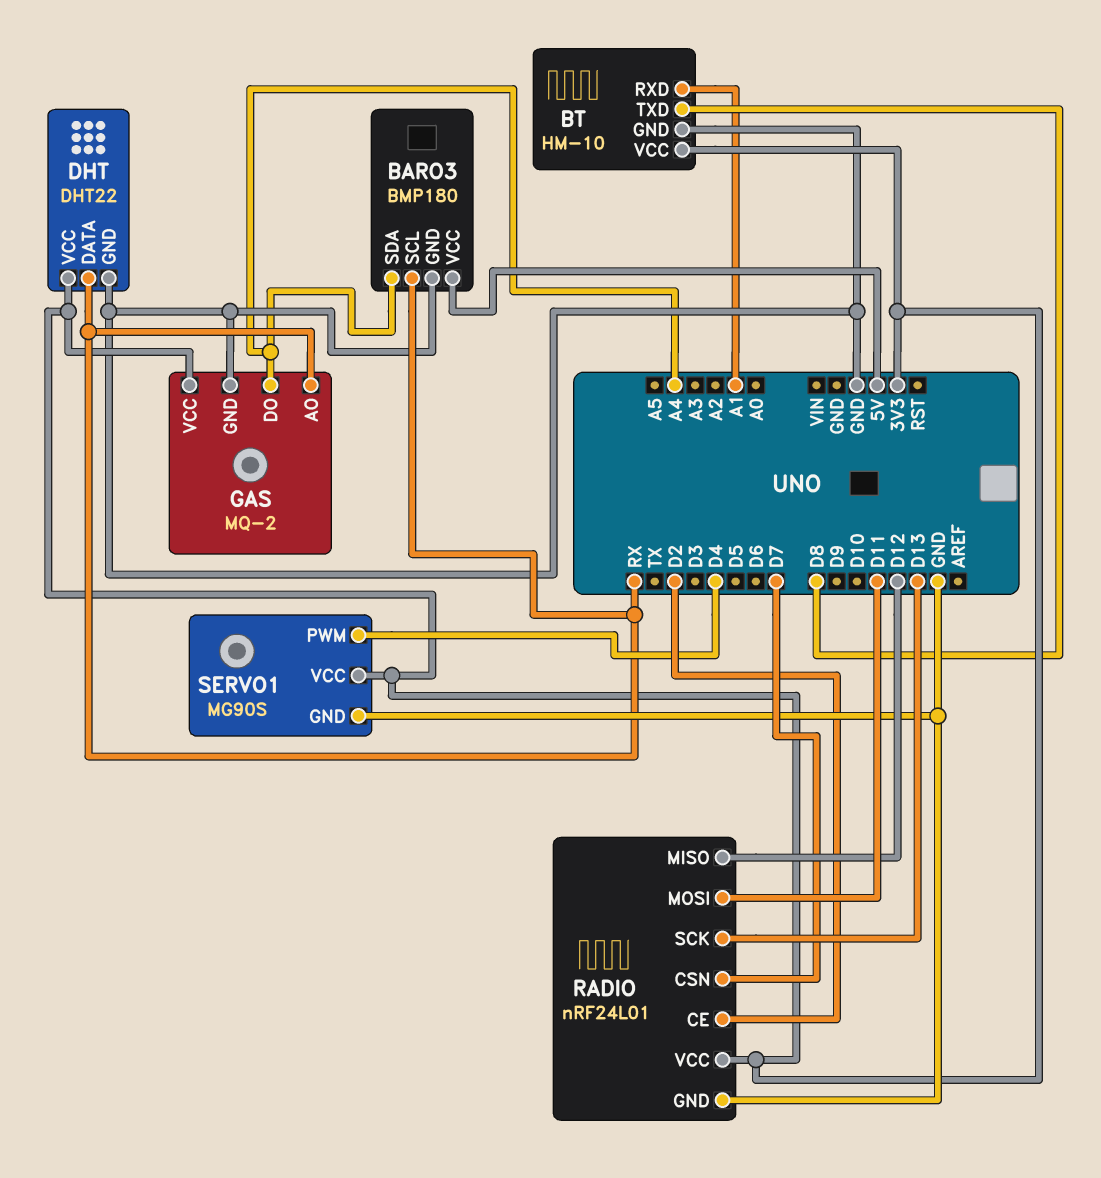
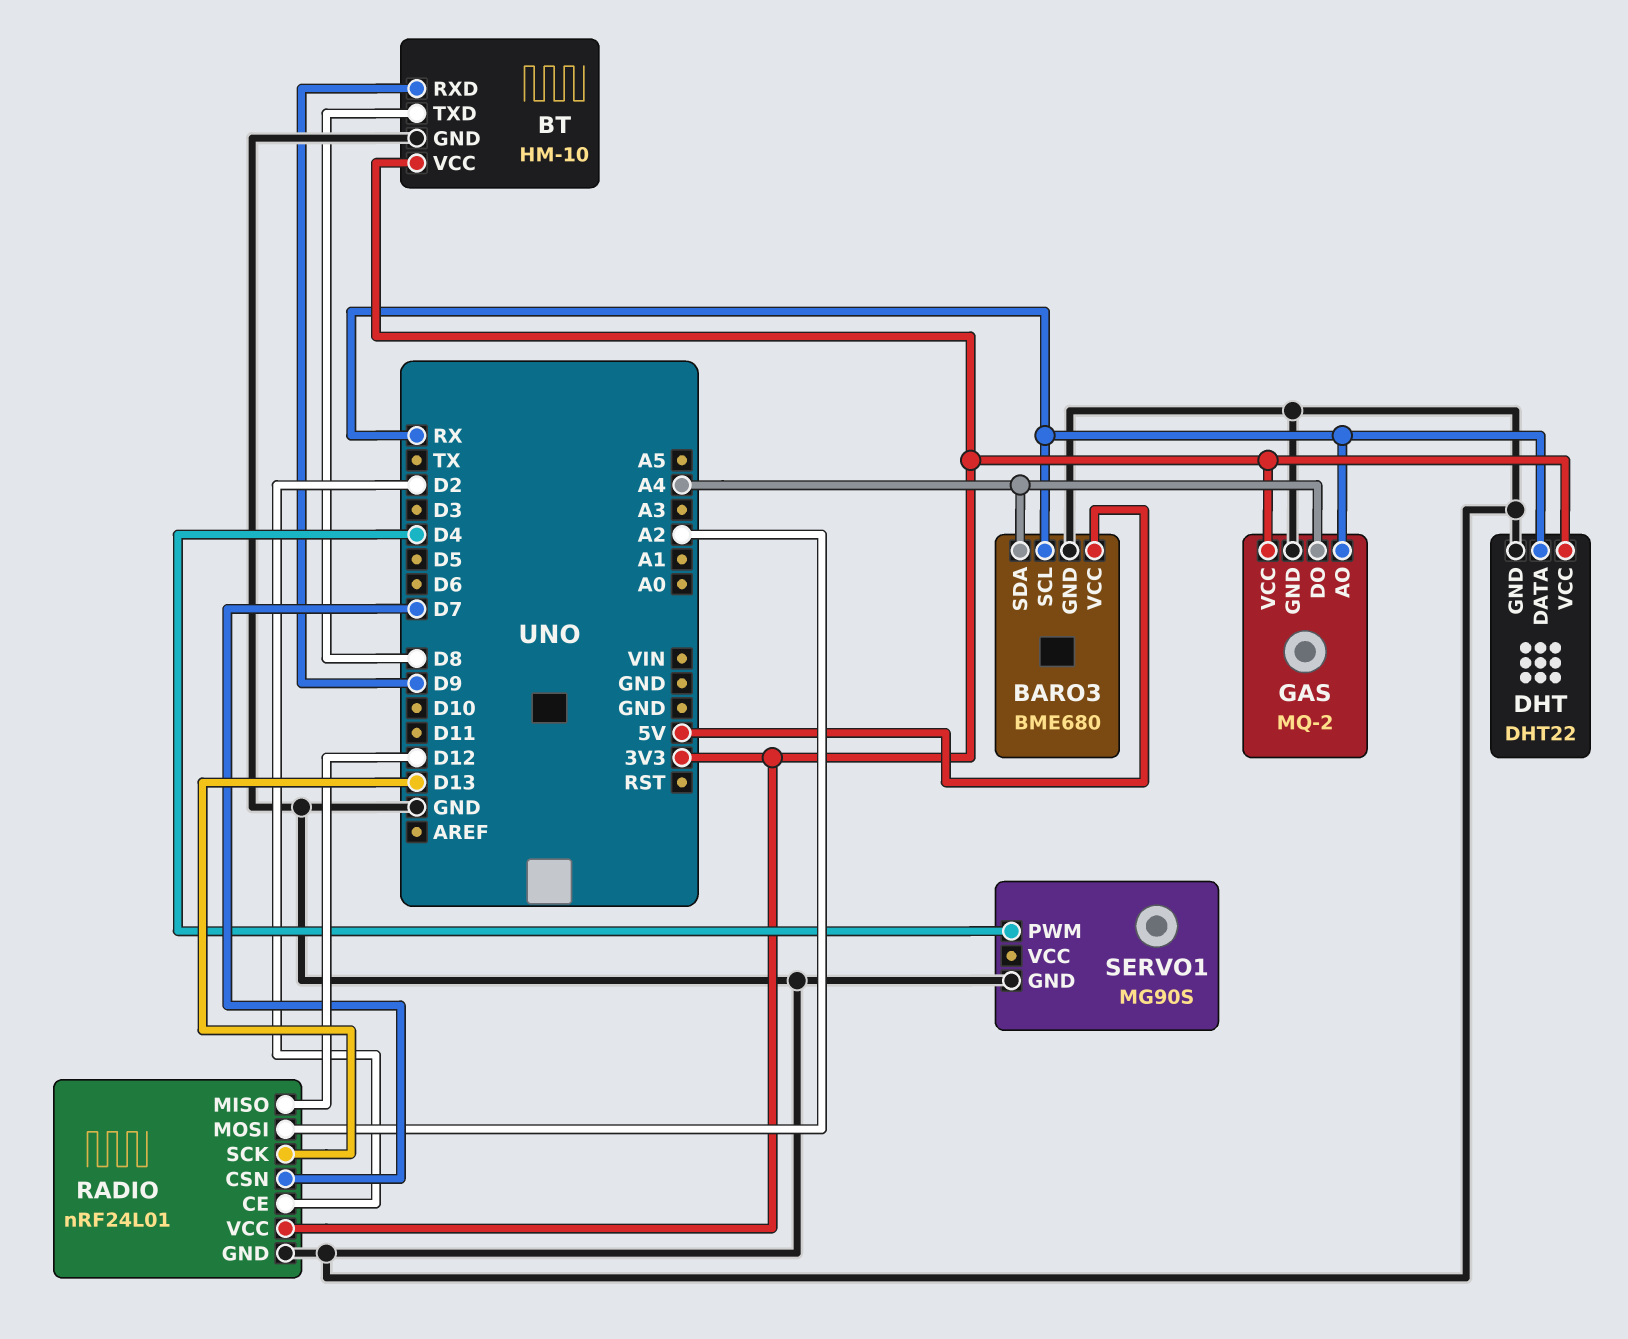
BARO3: BMP180 -> BME680
BT pin RXD: A1 -> D9
RADIO pin MOSI: D11 -> A2
SERVO1 pin VCC: 3V3 -> none

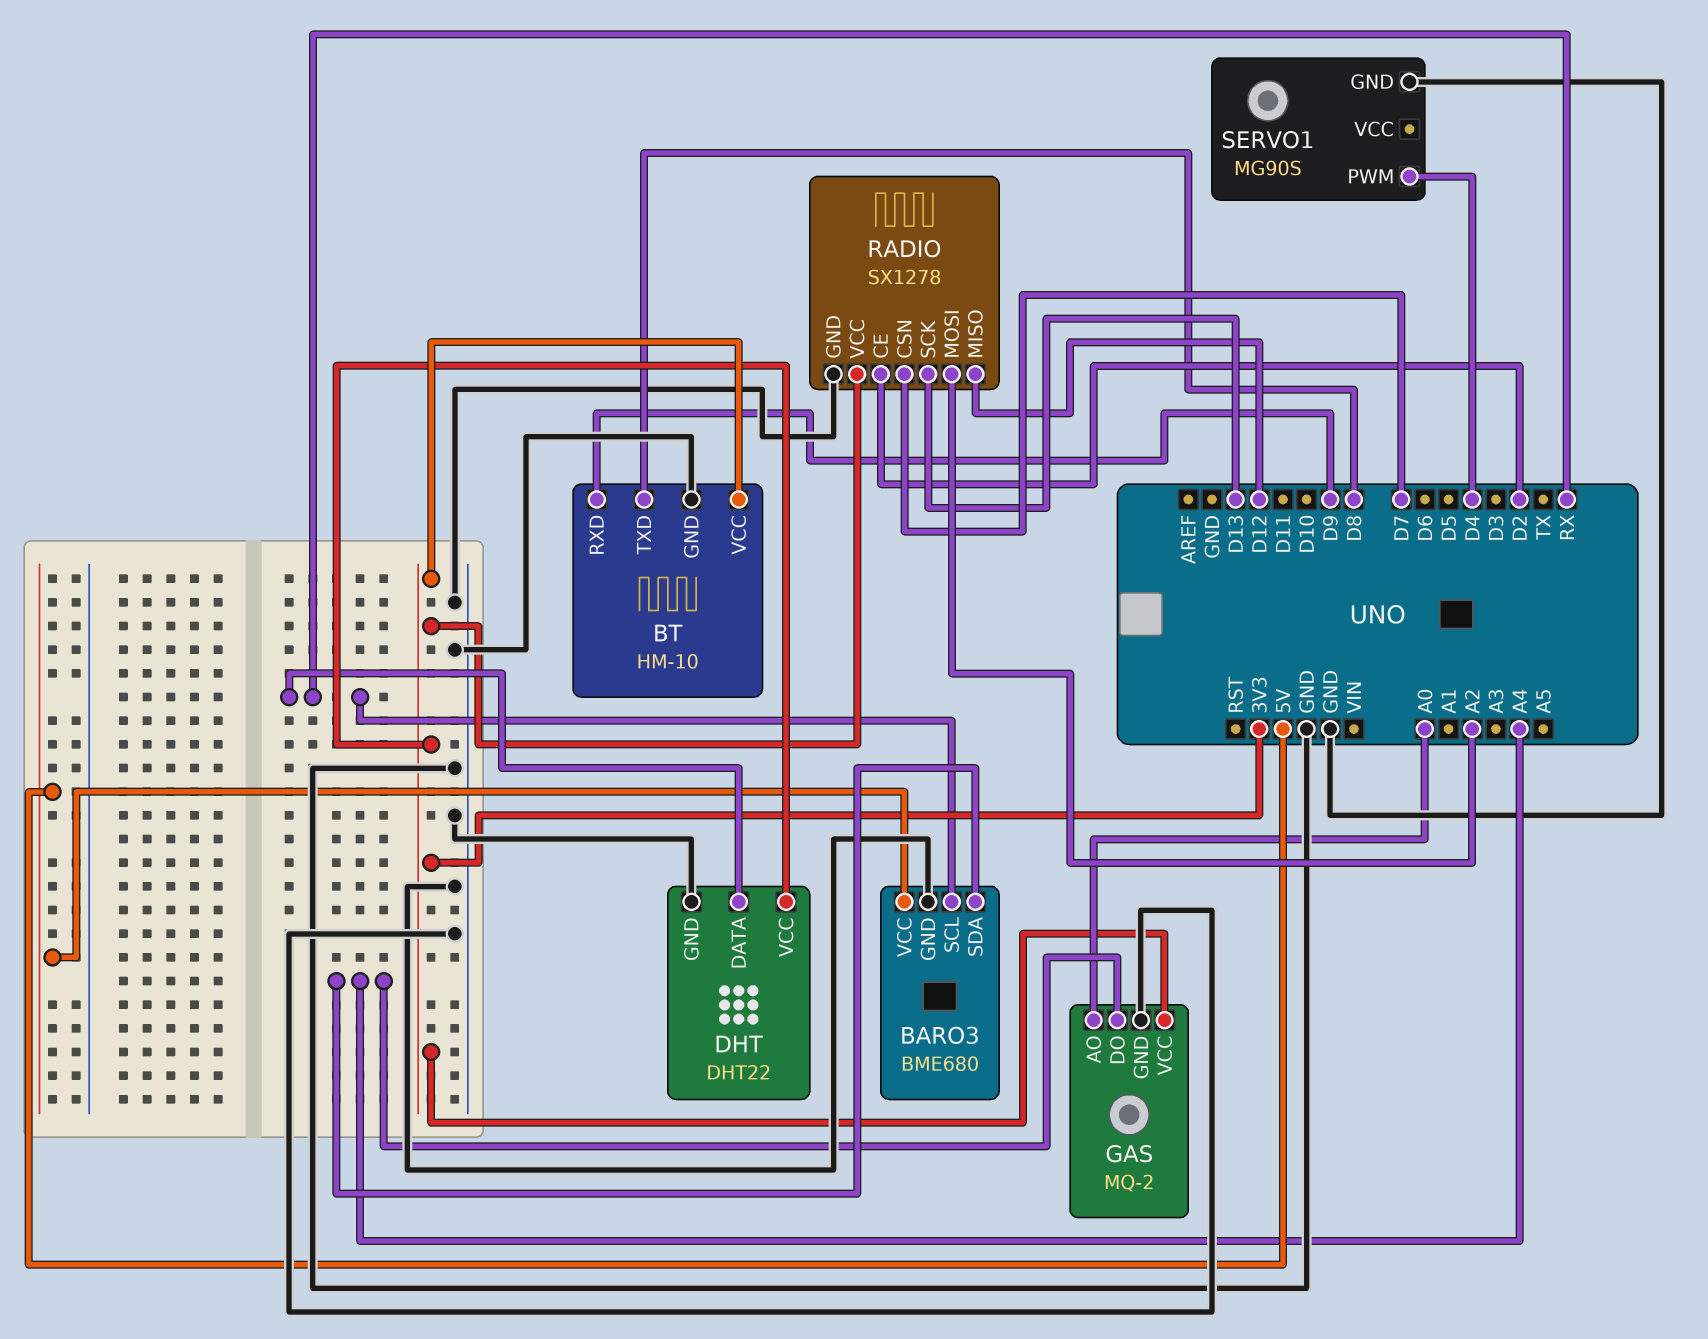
GAS pin AO: RX -> A0
RADIO: nRF24L01 -> SX1278

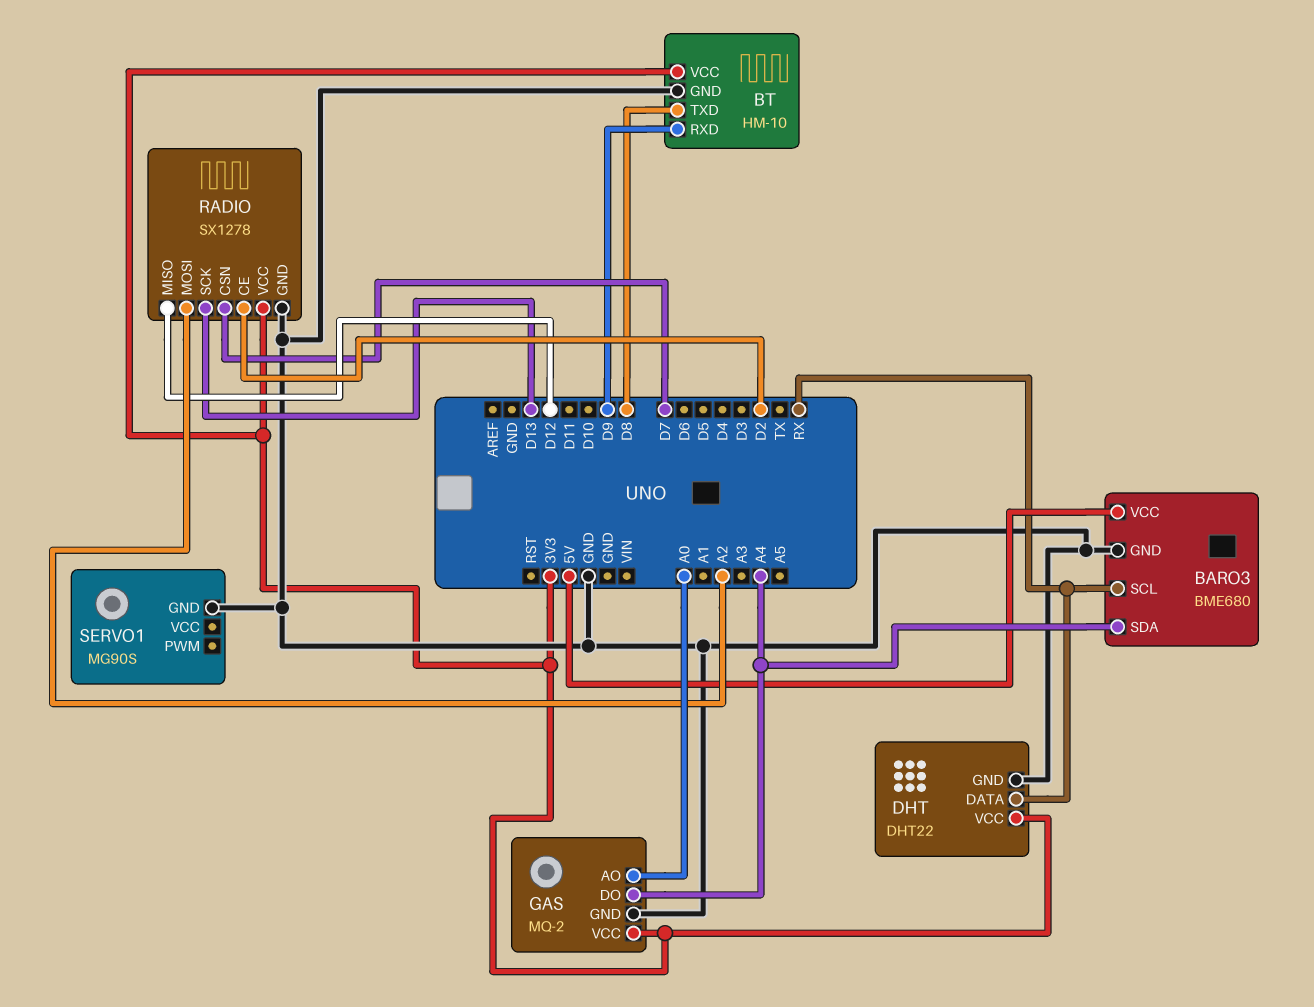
SERVO1 pin PWM: D4 -> none

